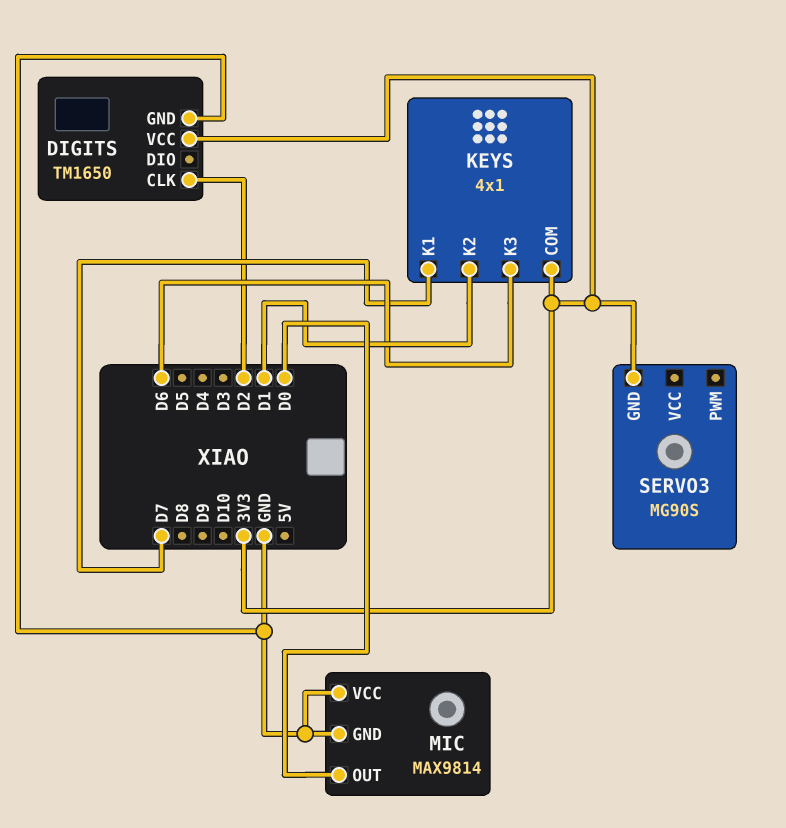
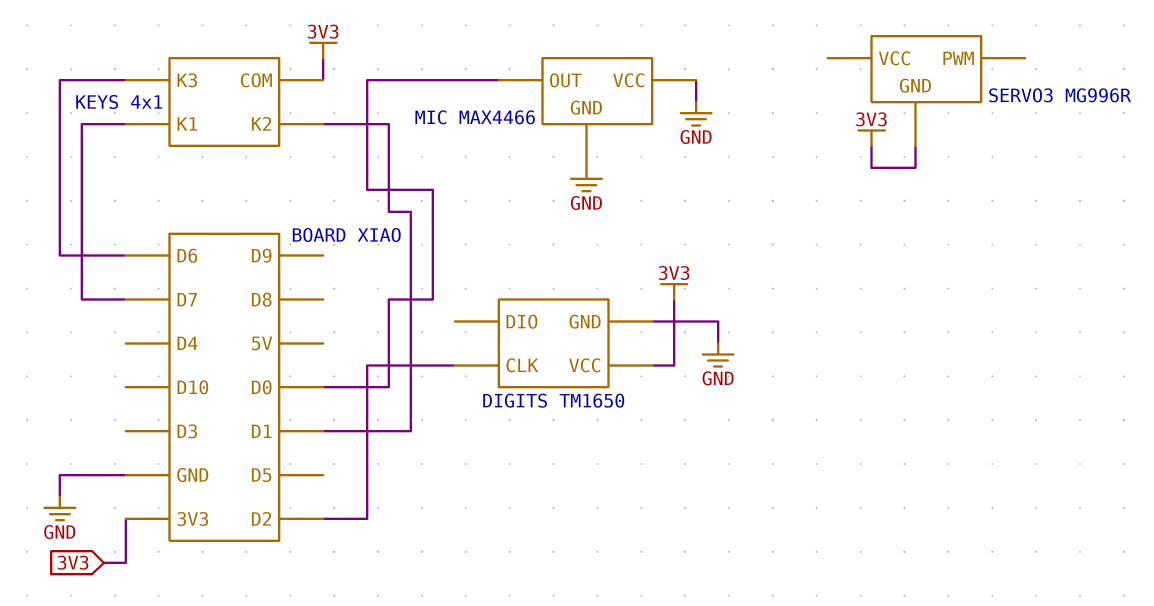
MIC: MAX9814 -> MAX4466
SERVO3: MG90S -> MG996R

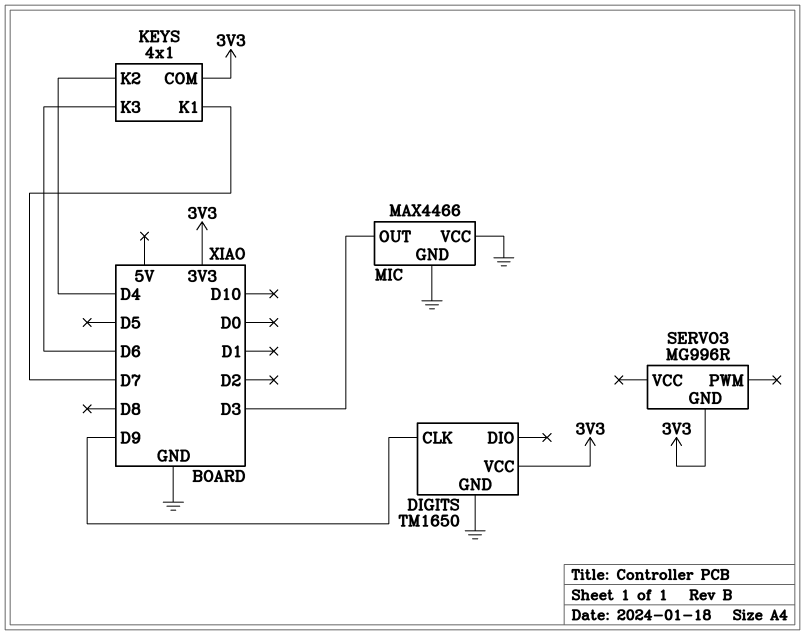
DIGITS pin CLK: D2 -> D9
KEYS pin K2: D1 -> D4
MIC pin OUT: D0 -> D3

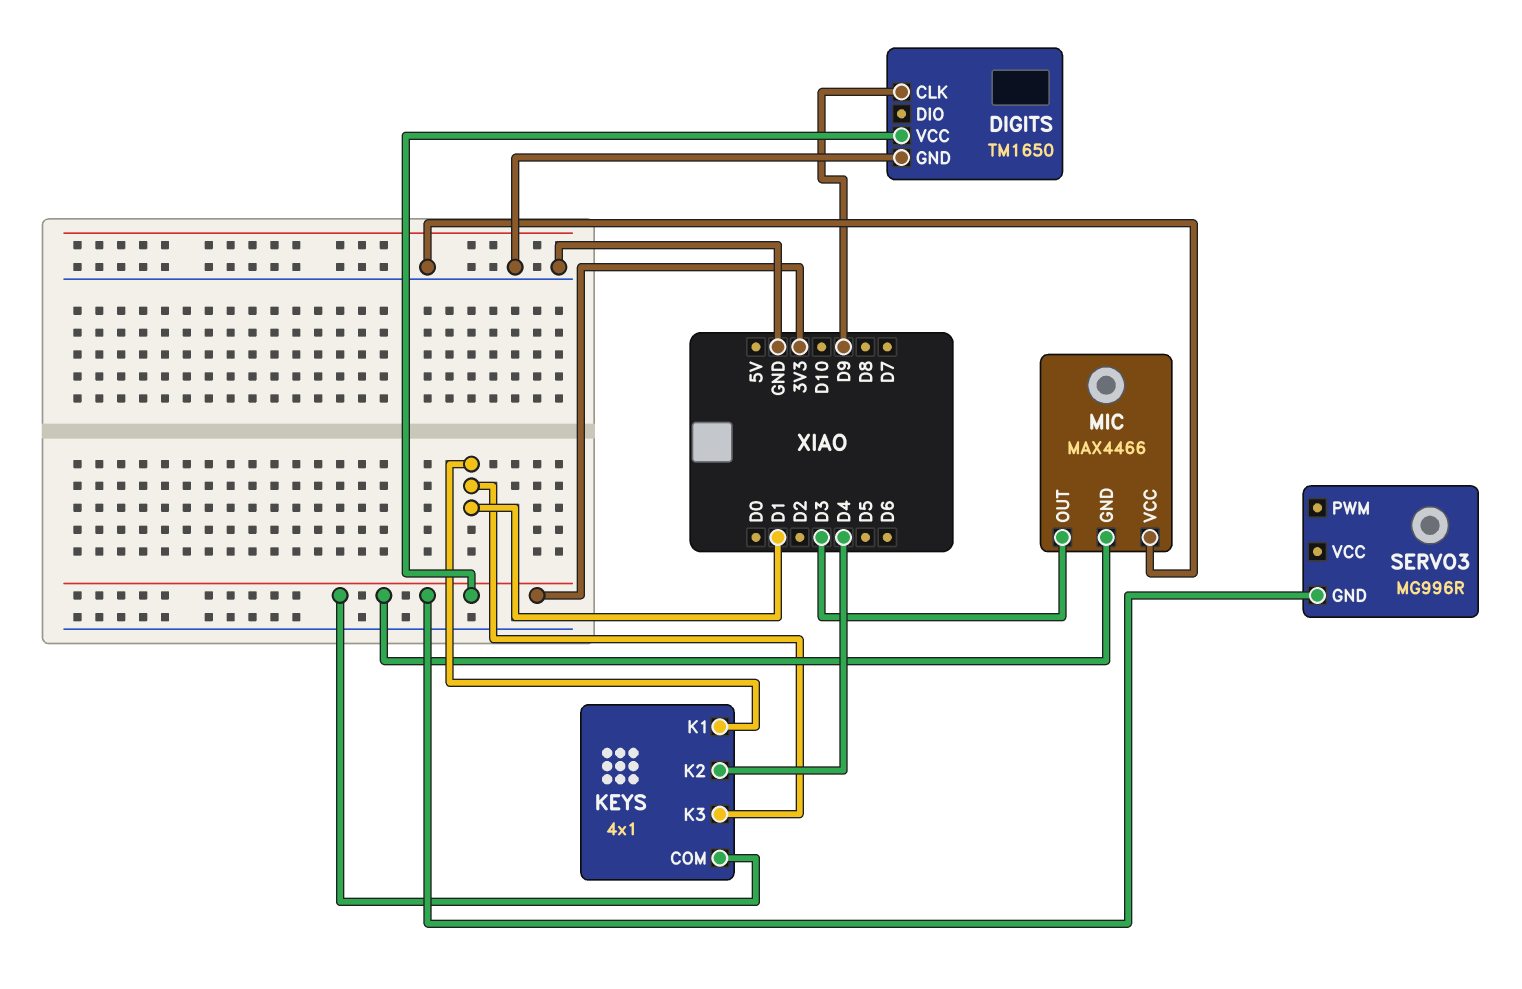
KEYS pin K1: D7 -> D1
KEYS pin K3: D6 -> D1
MIC pin GND: GND -> 3V3

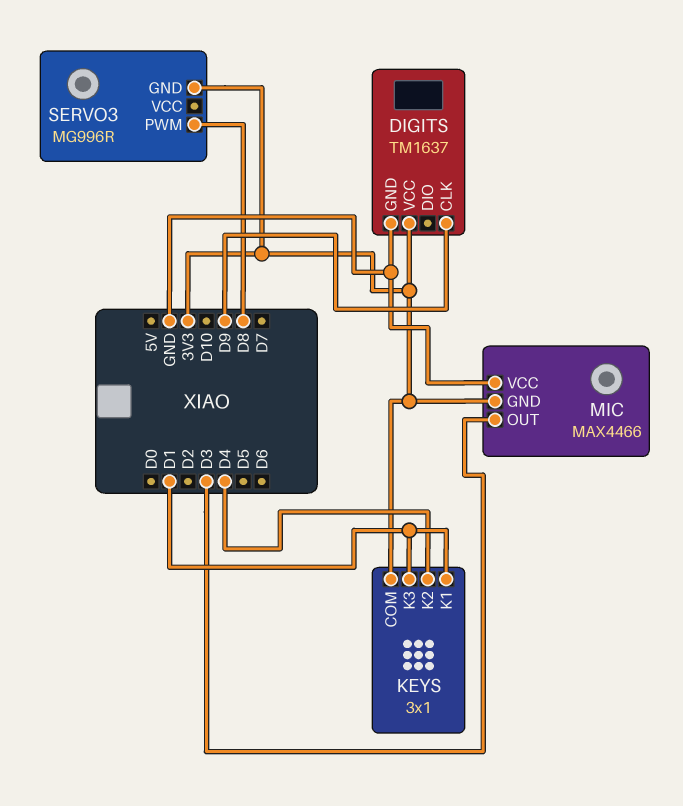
DIGITS: TM1650 -> TM1637
KEYS: 4x1 -> 3x1
SERVO3 pin PWM: none -> D8

